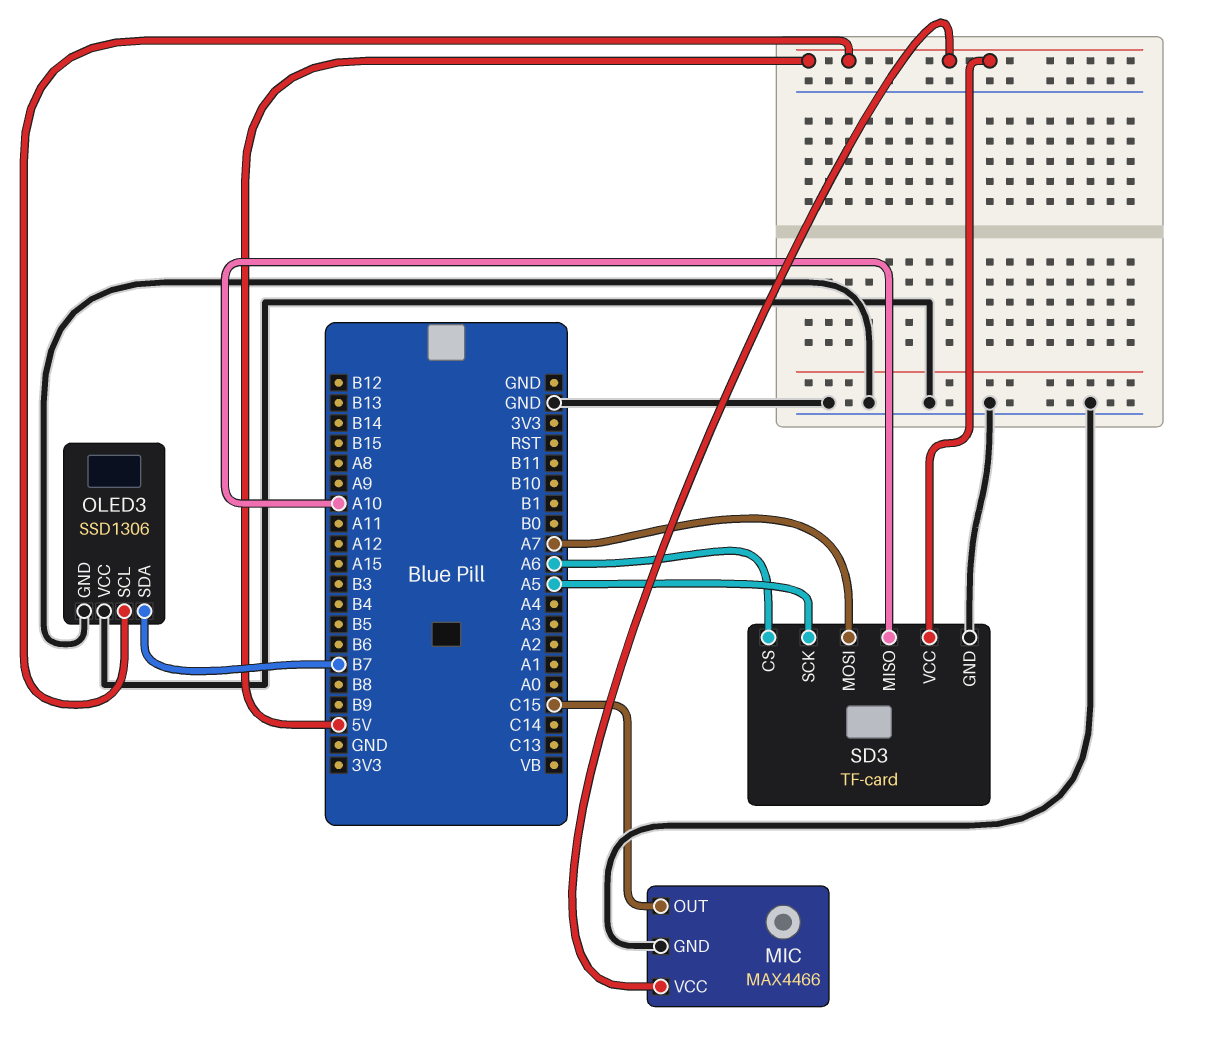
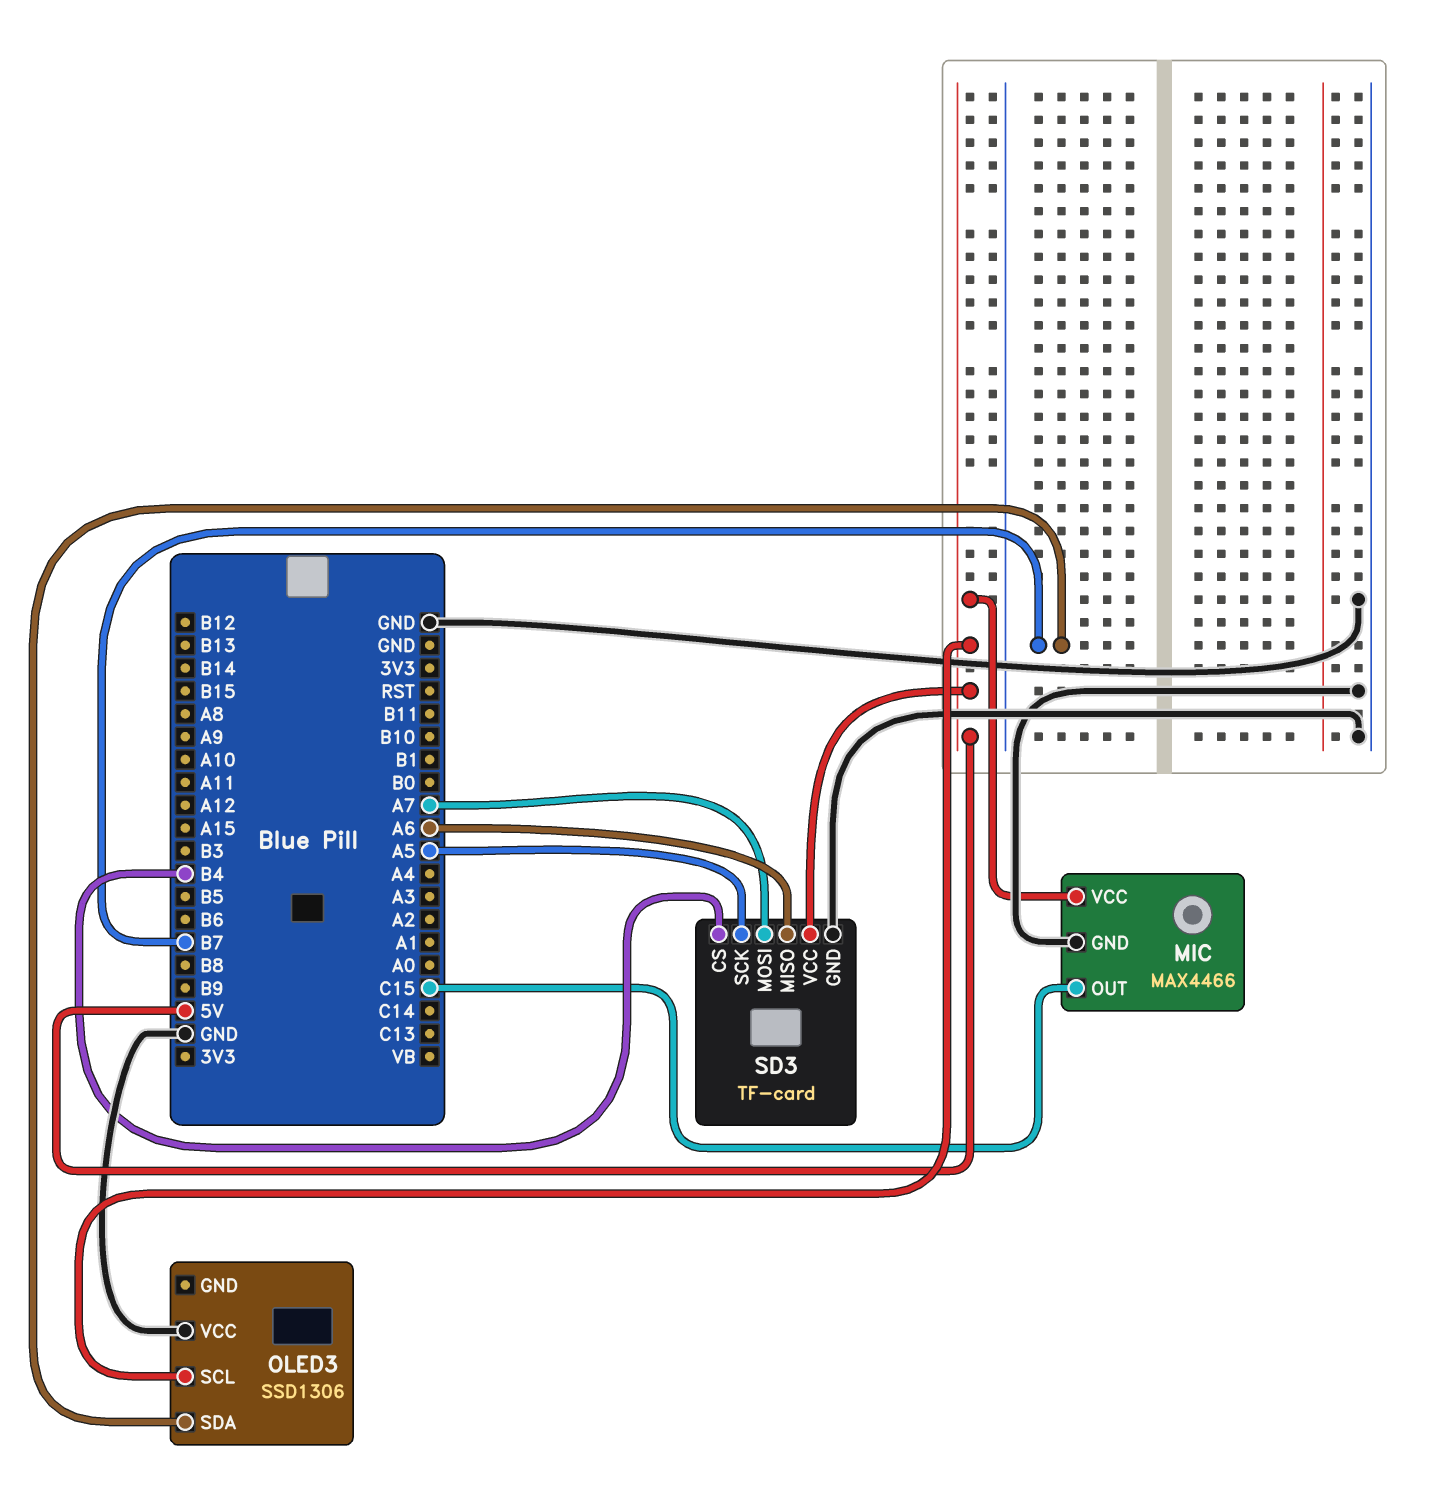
OLED3 pin GND: GND -> none
SD3 pin CS: A6 -> B4
SD3 pin MISO: A10 -> A6

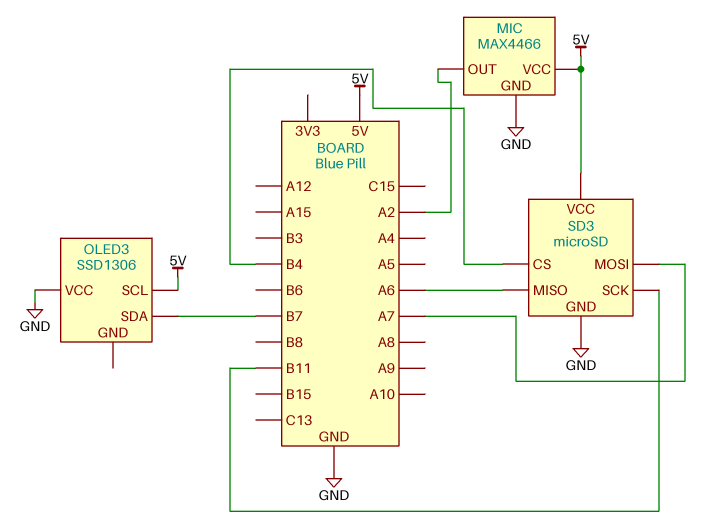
MIC pin OUT: C15 -> A2
SD3: TF-card -> microSD
SD3 pin SCK: A5 -> B11

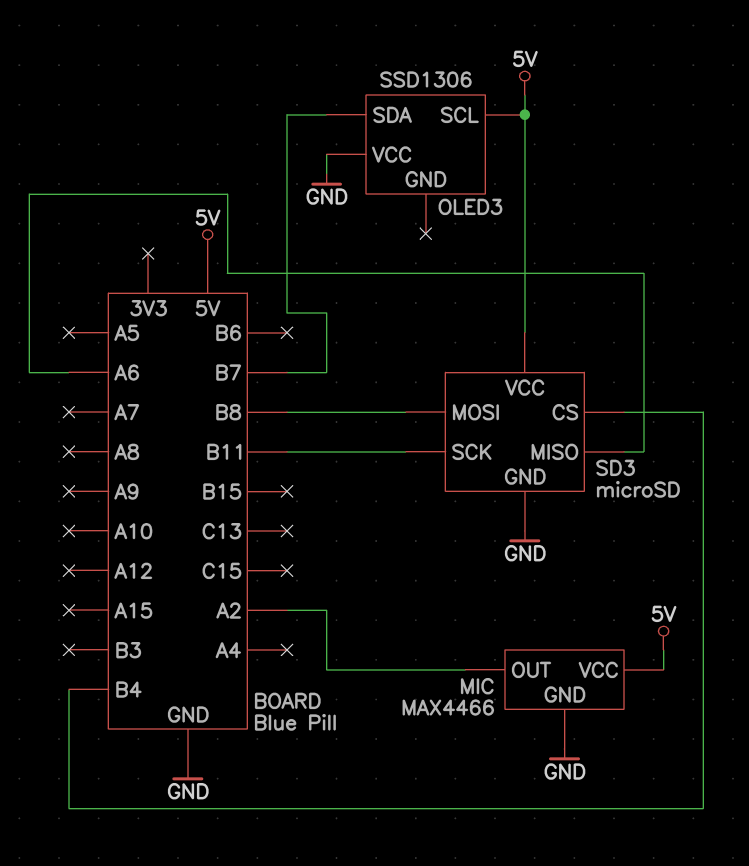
SD3 pin MOSI: A7 -> B8

